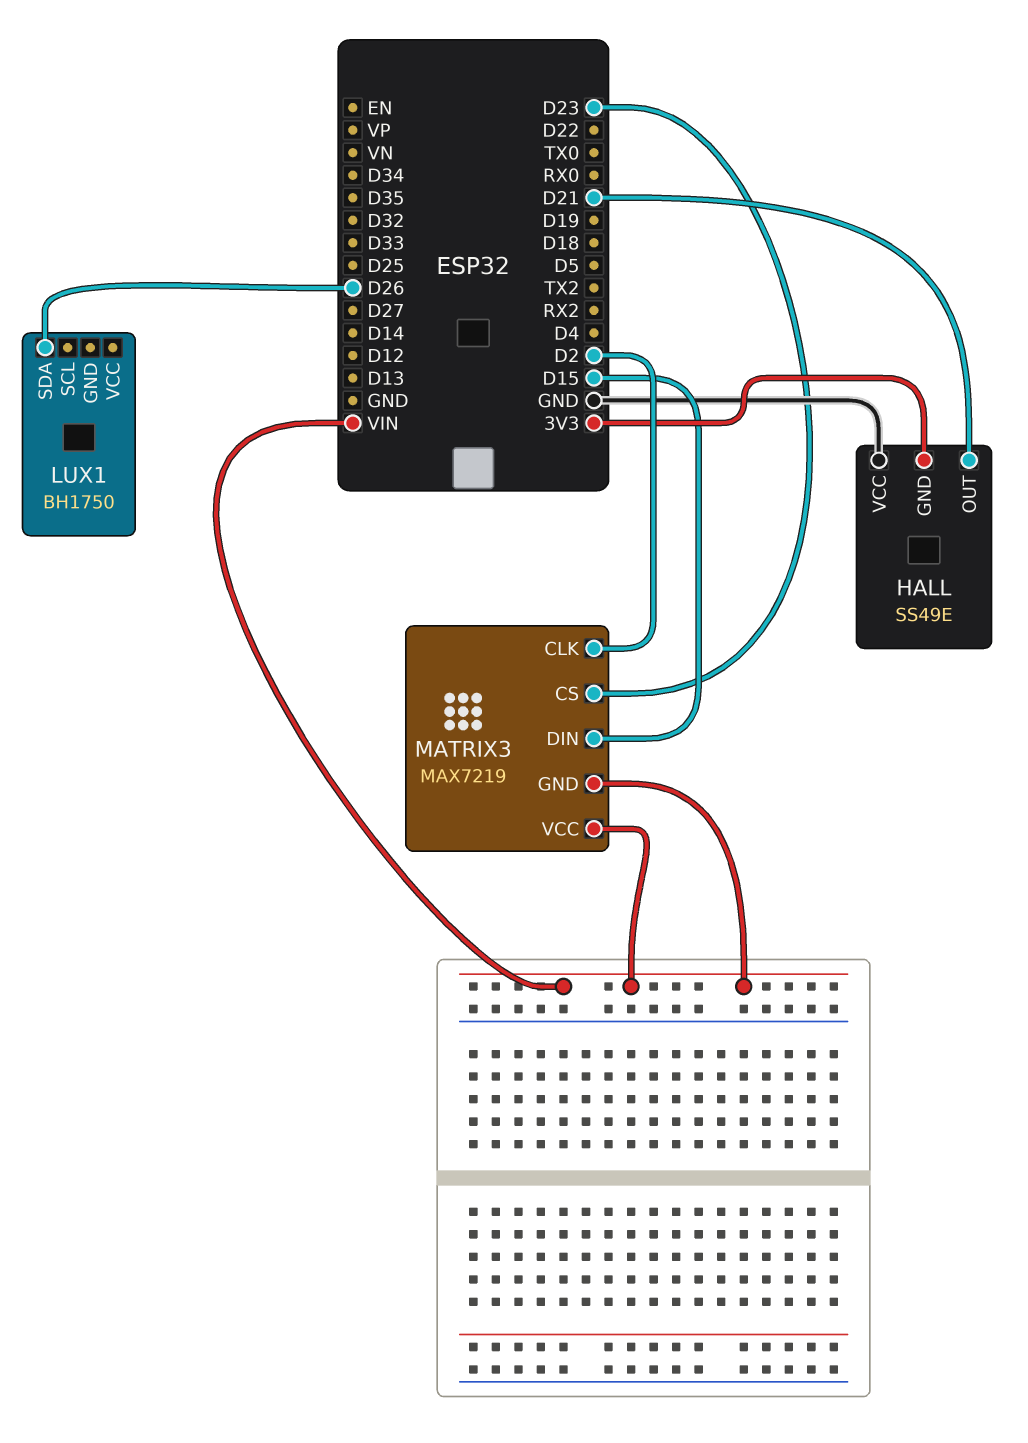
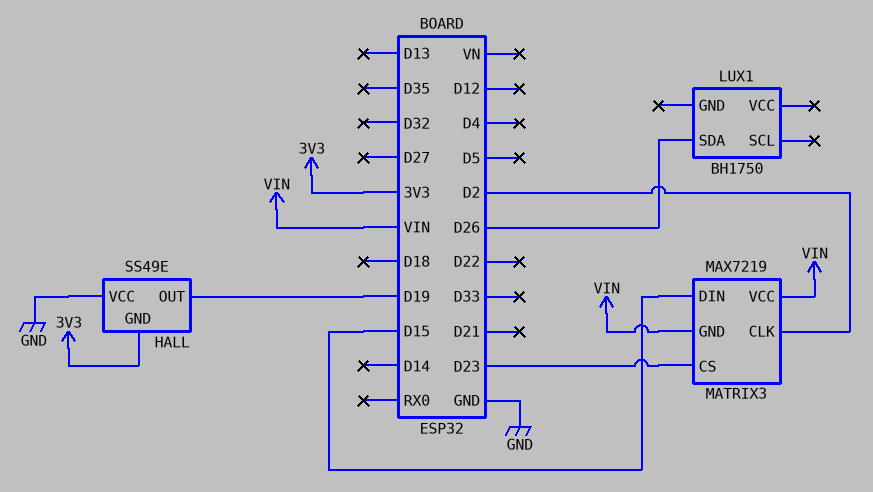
HALL pin OUT: D21 -> D19

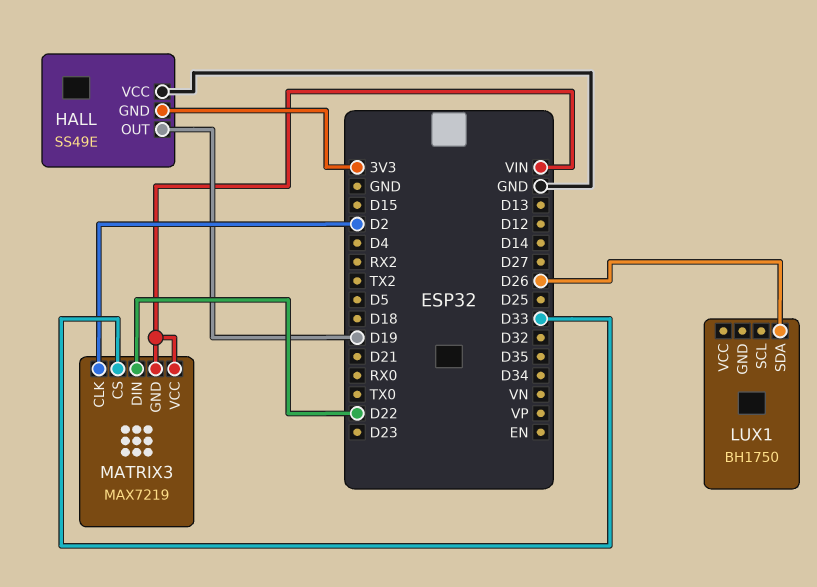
MATRIX3 pin CS: D23 -> D33
MATRIX3 pin DIN: D15 -> D22

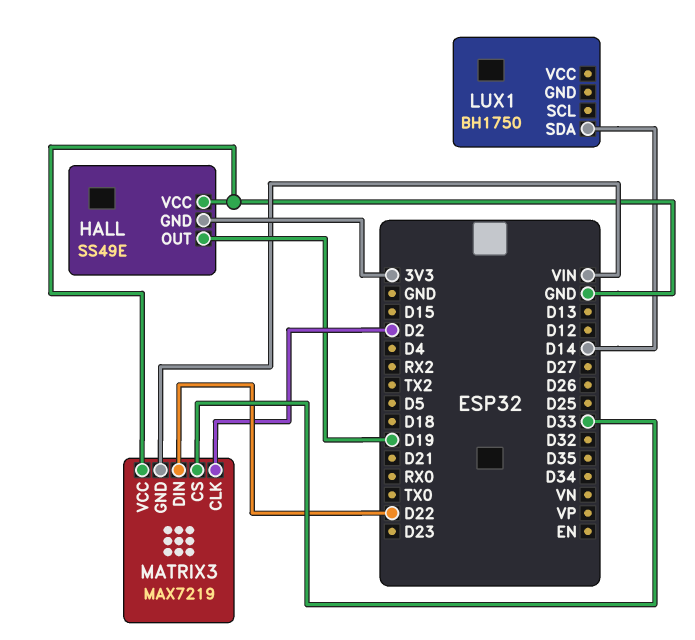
LUX1 pin SDA: D26 -> D14
MATRIX3 pin VCC: VIN -> GND

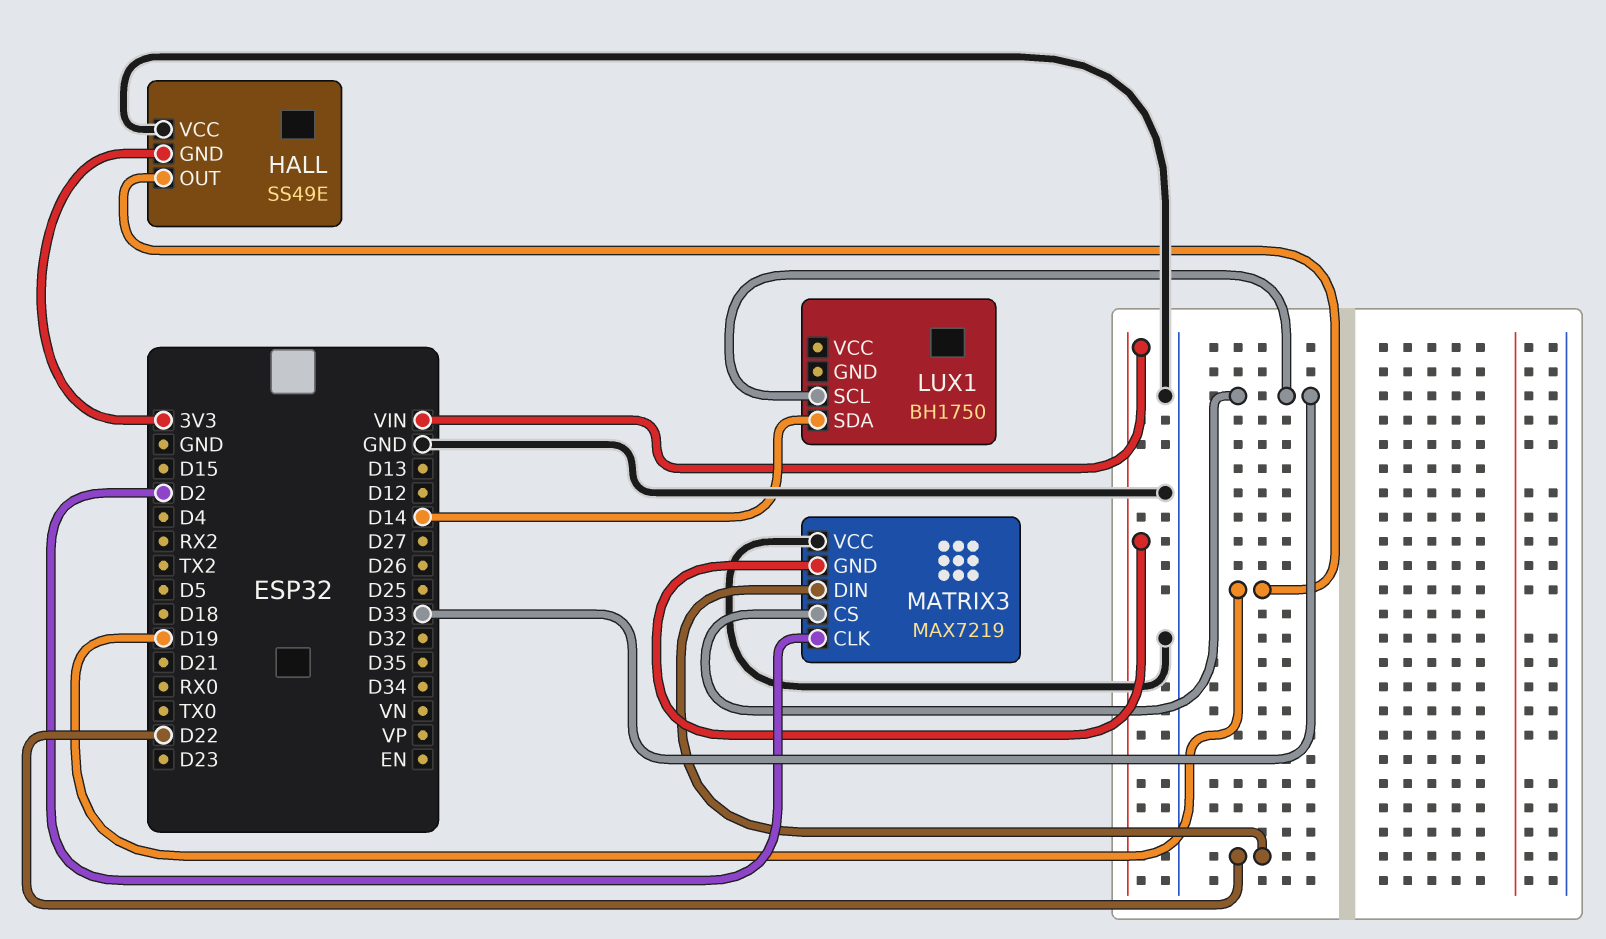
LUX1 pin SCL: none -> D33

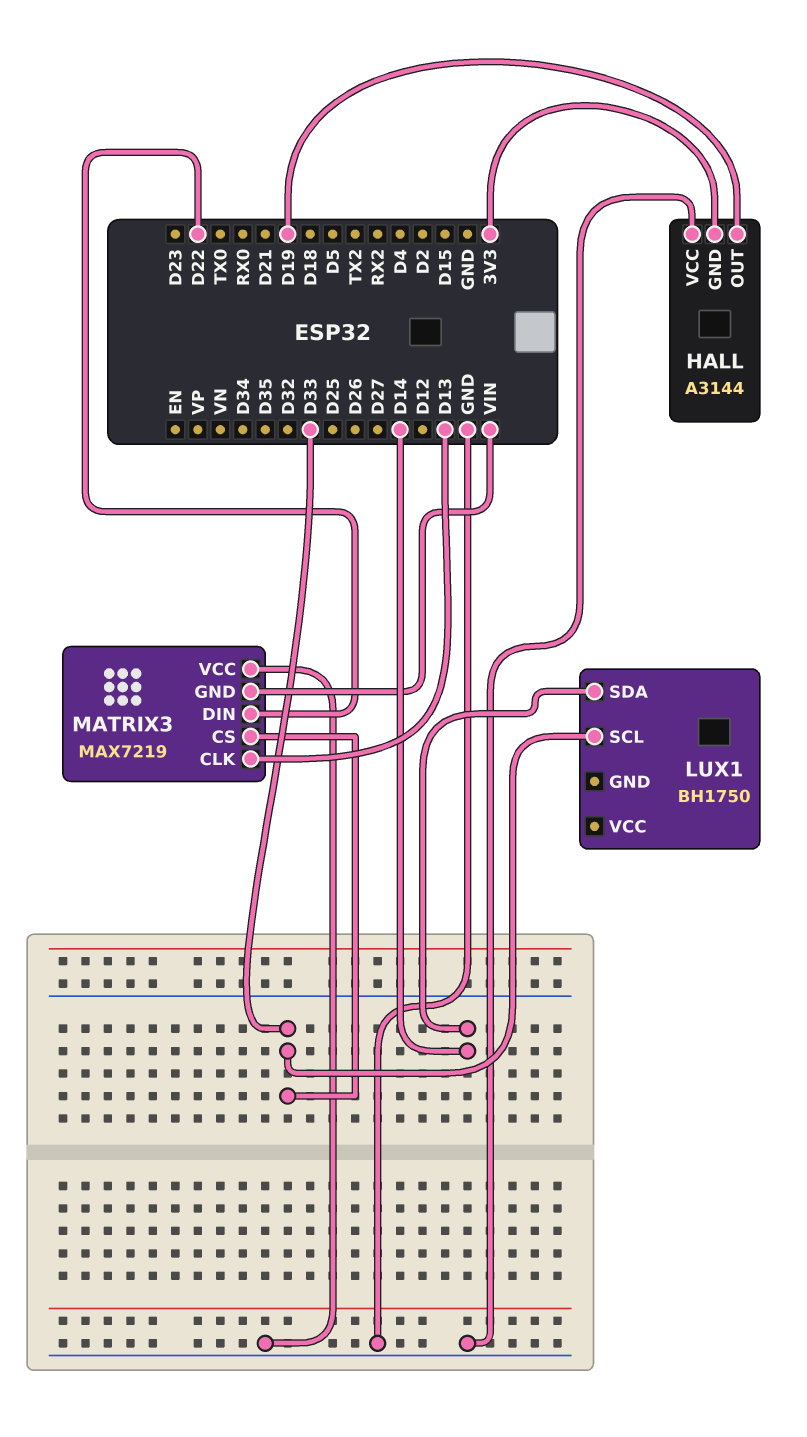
HALL: SS49E -> A3144
MATRIX3 pin CLK: D2 -> D13

